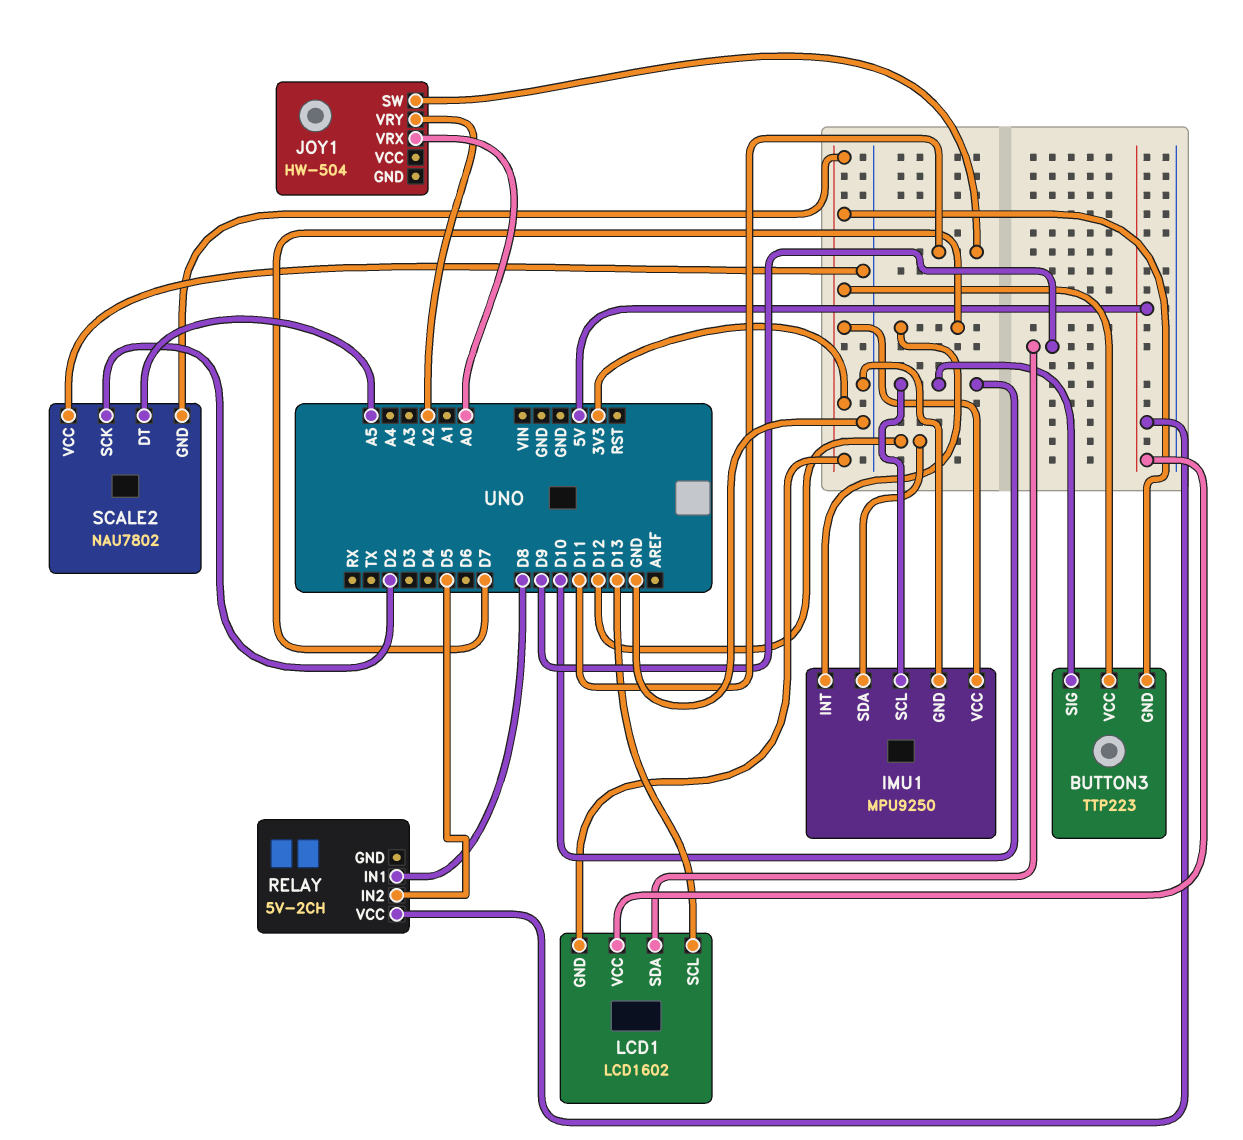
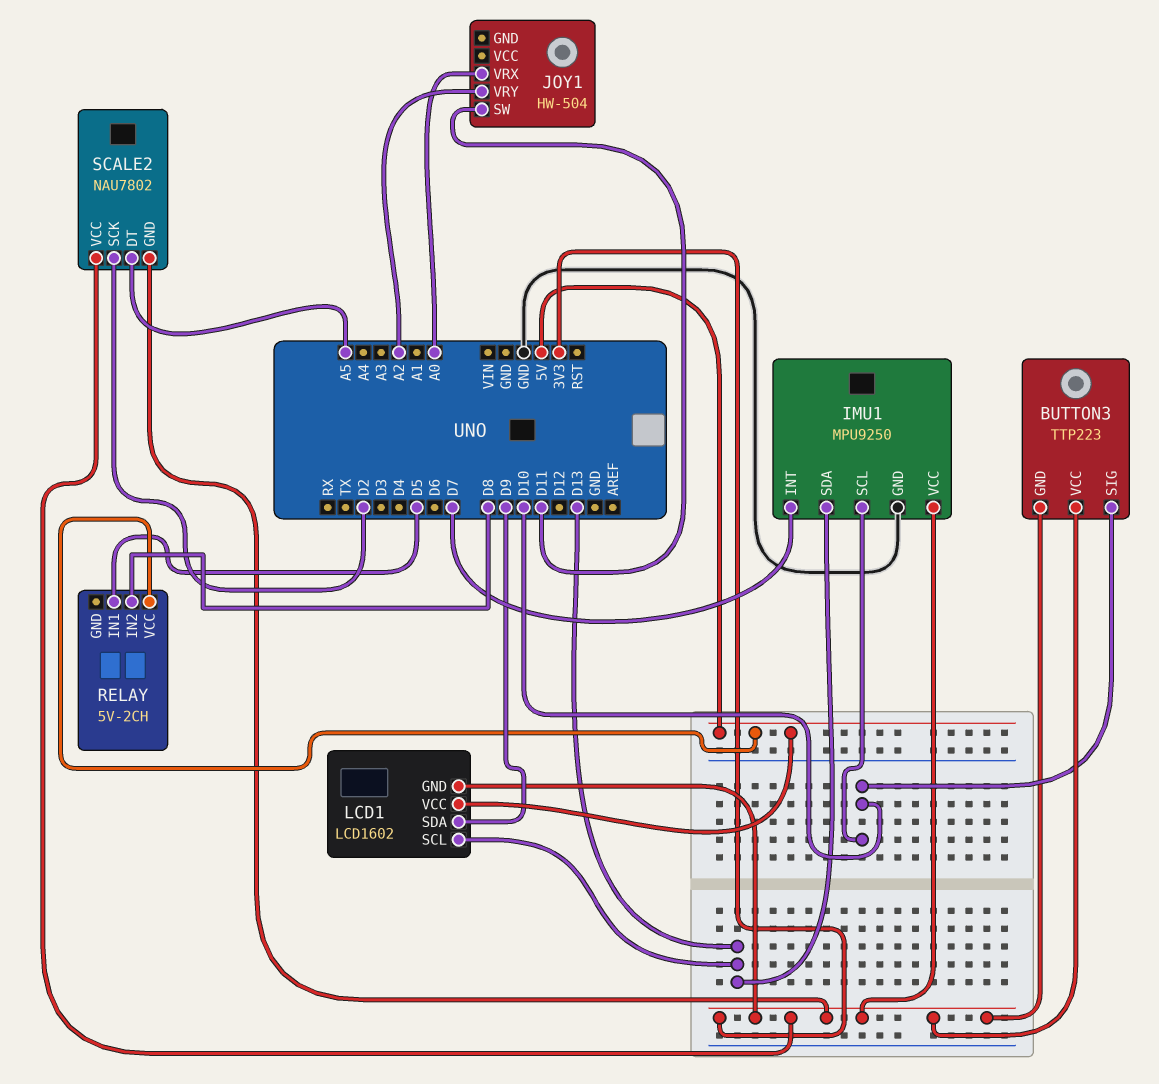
IMU1 pin SDA: D12 -> D13
RELAY pin IN1: D8 -> D5
RELAY pin IN2: D5 -> D8
SCALE2 pin VCC: GND -> 3V3

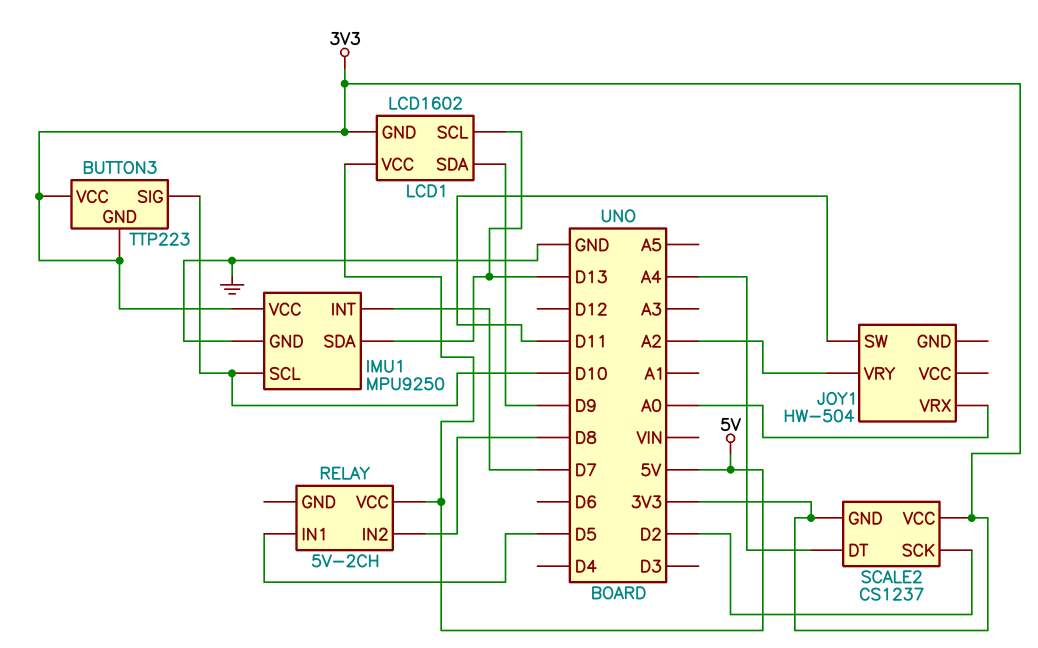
SCALE2: NAU7802 -> CS1237
SCALE2 pin DT: A5 -> A4

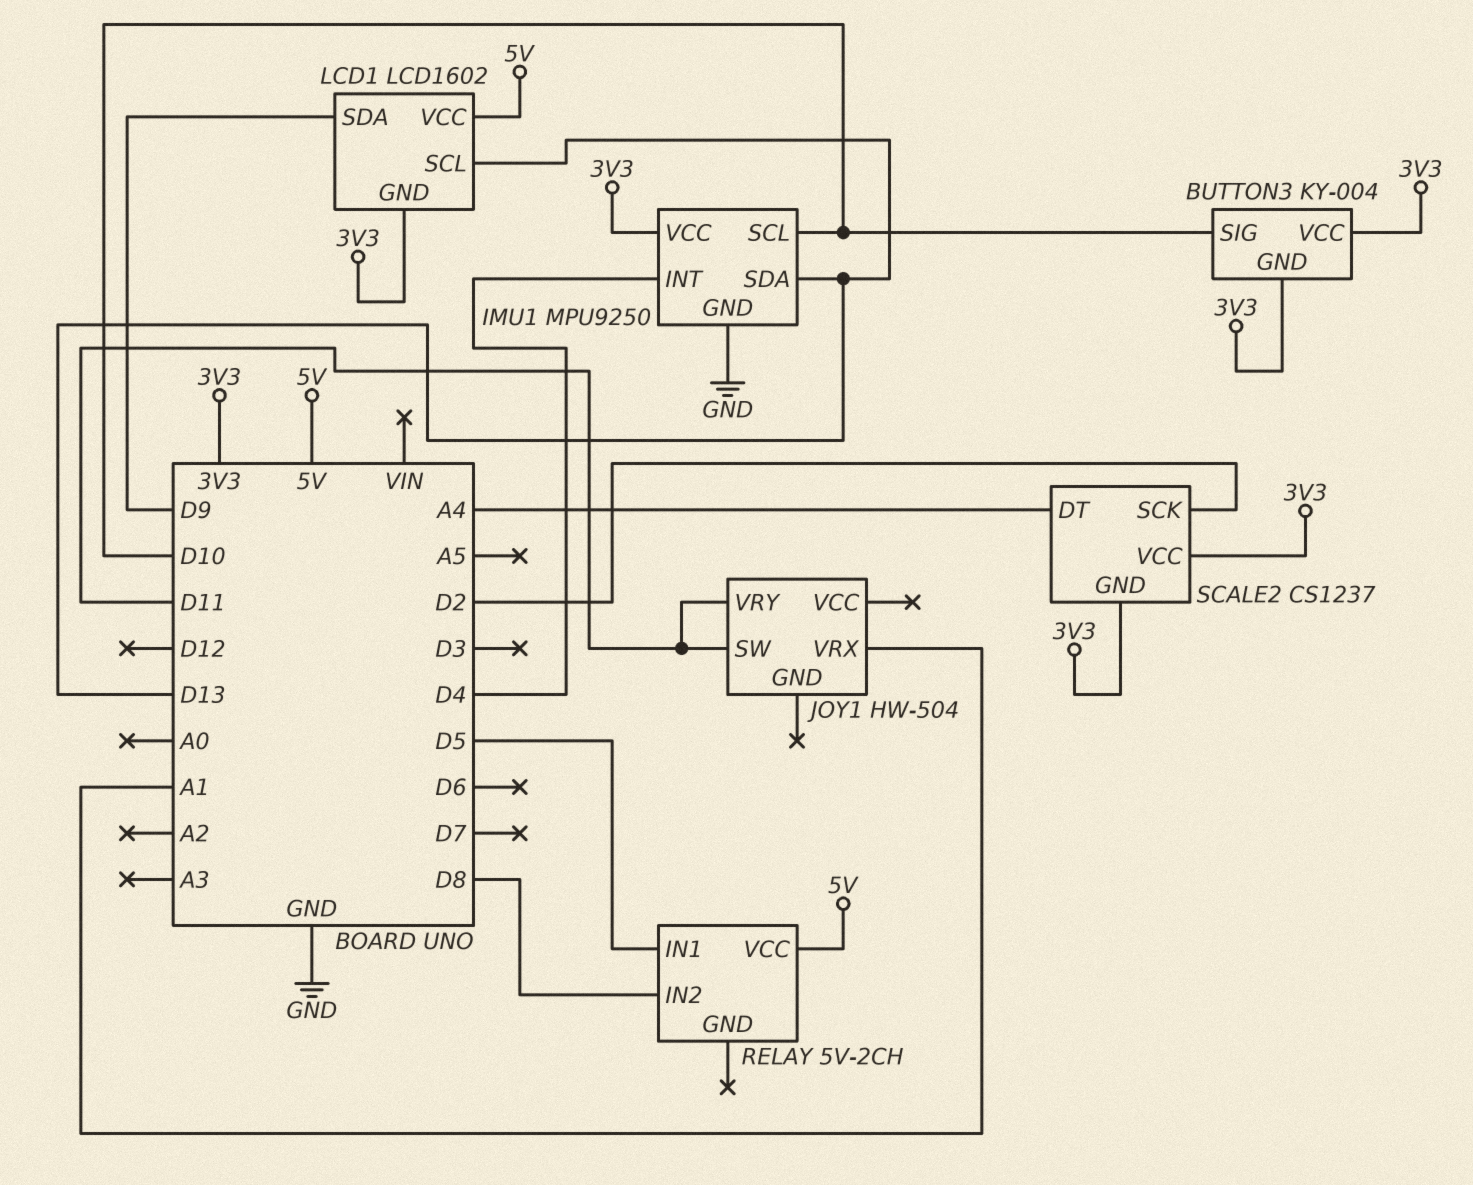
BUTTON3: TTP223 -> KY-004
IMU1 pin INT: D7 -> D4
JOY1 pin VRX: A0 -> A1
JOY1 pin VRY: A2 -> D11

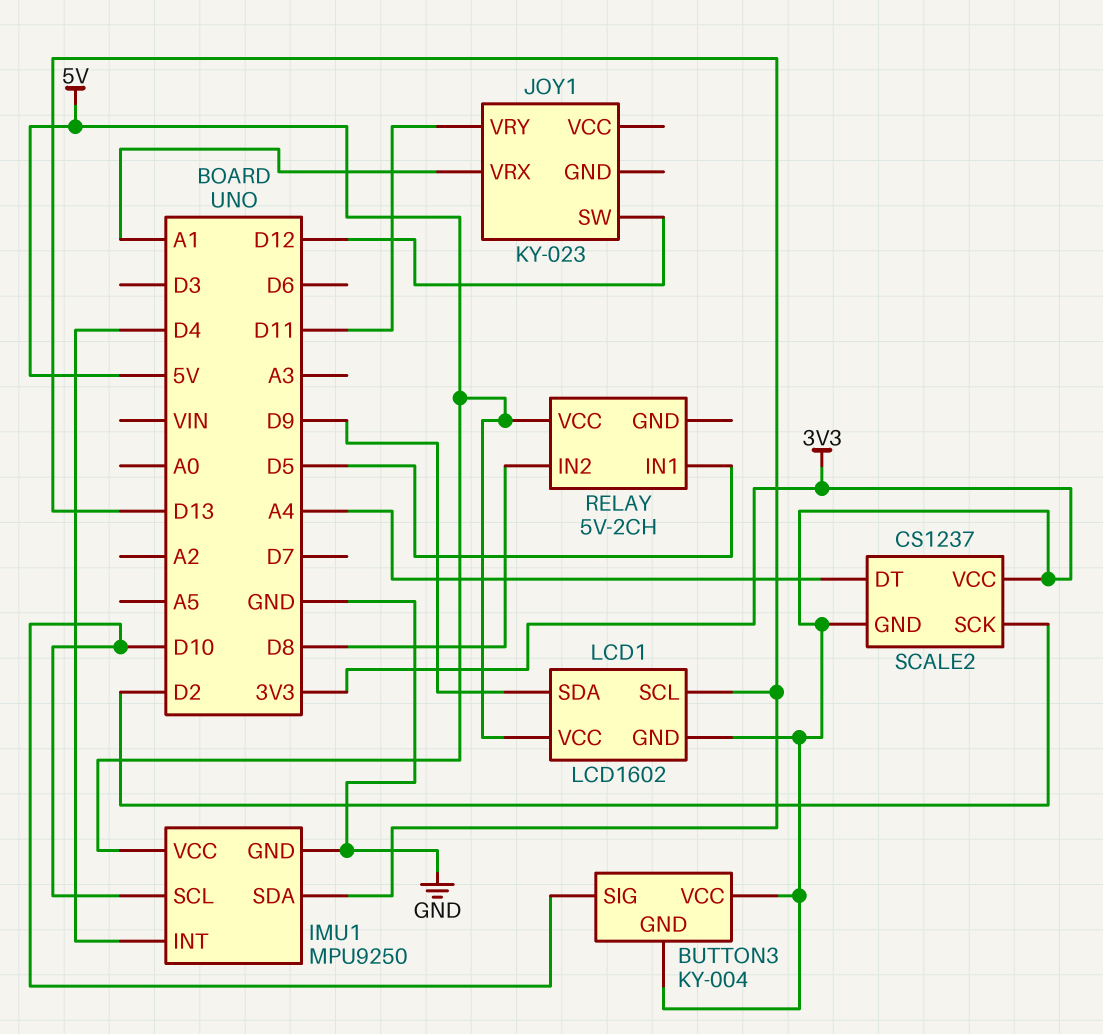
IMU1 pin VCC: 3V3 -> 5V
JOY1: HW-504 -> KY-023
JOY1 pin SW: D11 -> D12

